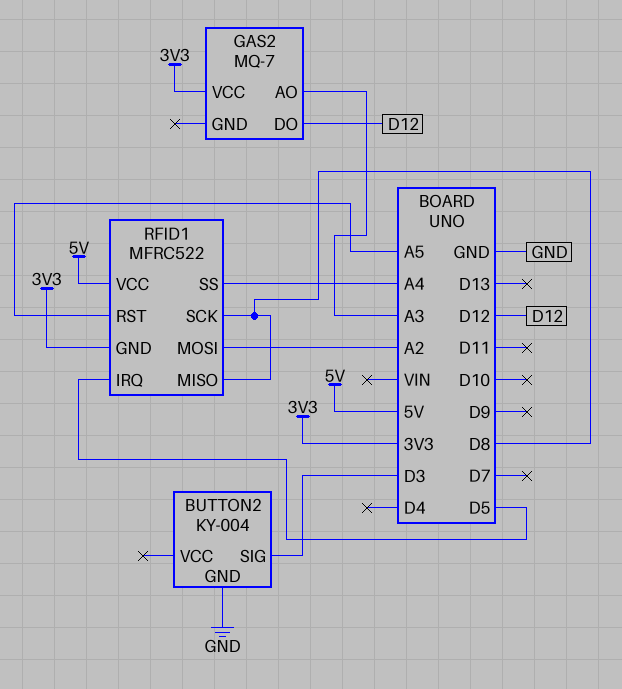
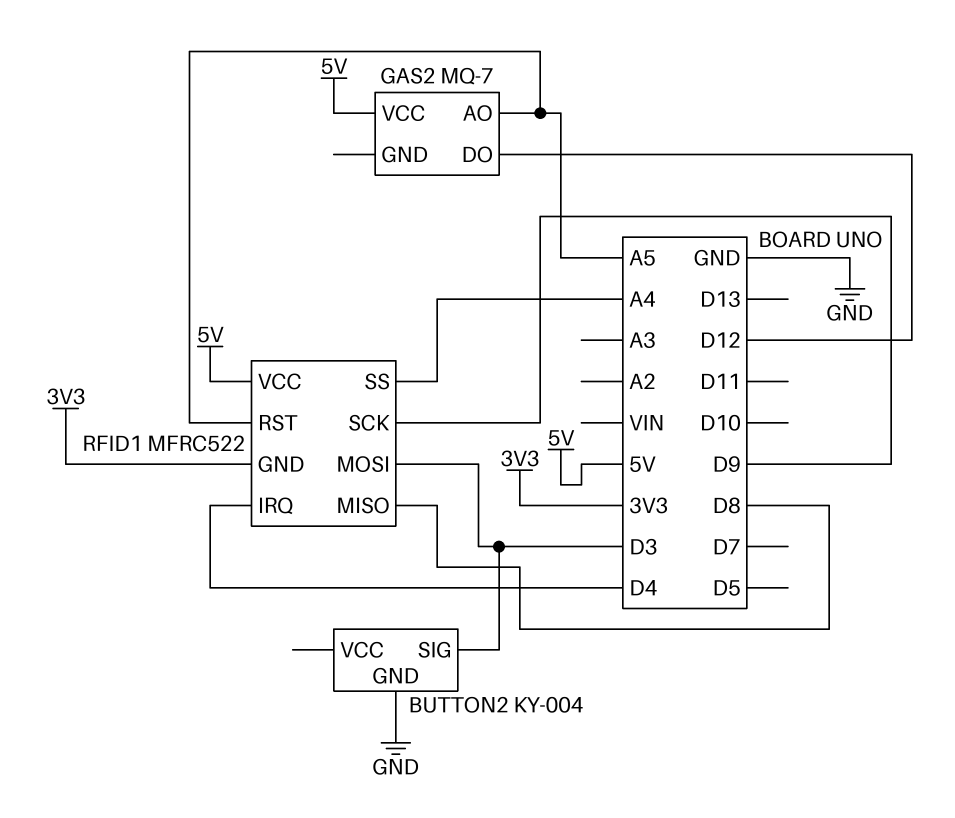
GAS2 pin AO: A3 -> A5
GAS2 pin VCC: 3V3 -> 5V
RFID1 pin IRQ: D5 -> D4
RFID1 pin MOSI: A2 -> D3
RFID1 pin SCK: D8 -> D9

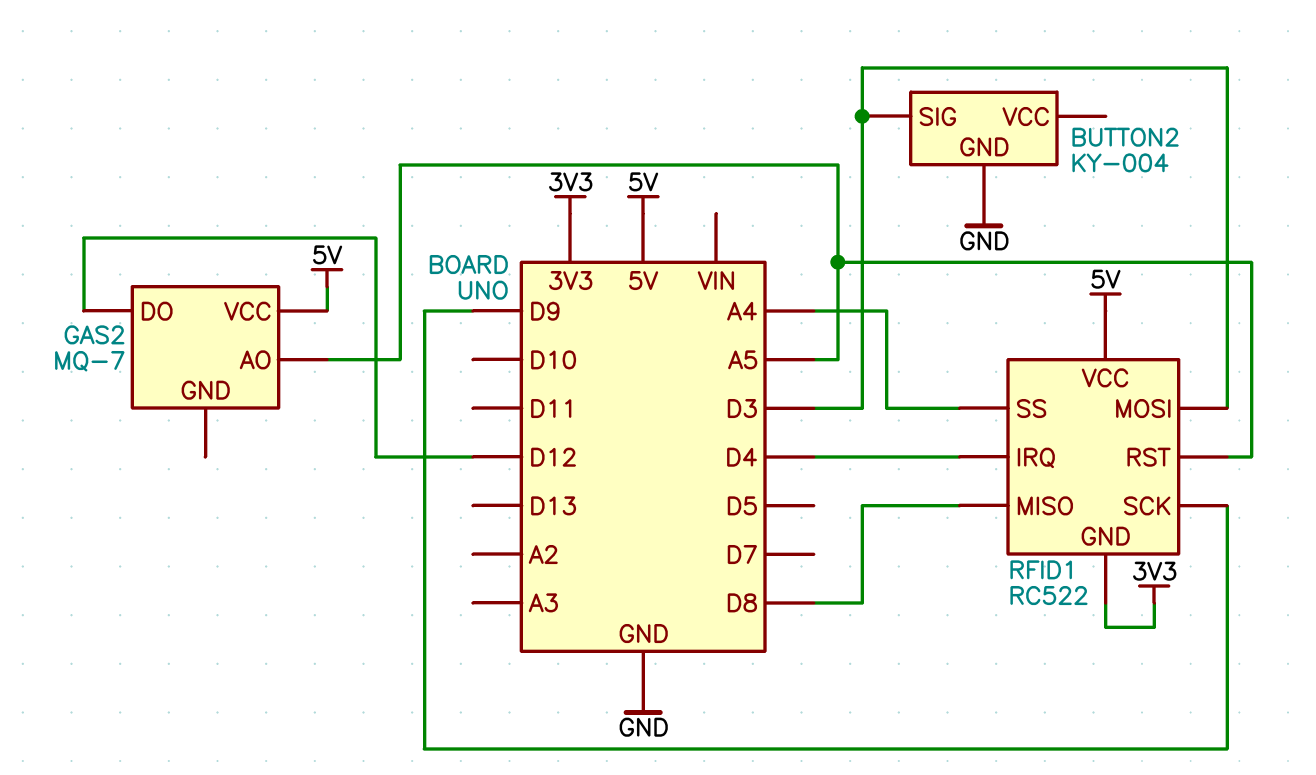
RFID1: MFRC522 -> RC522

